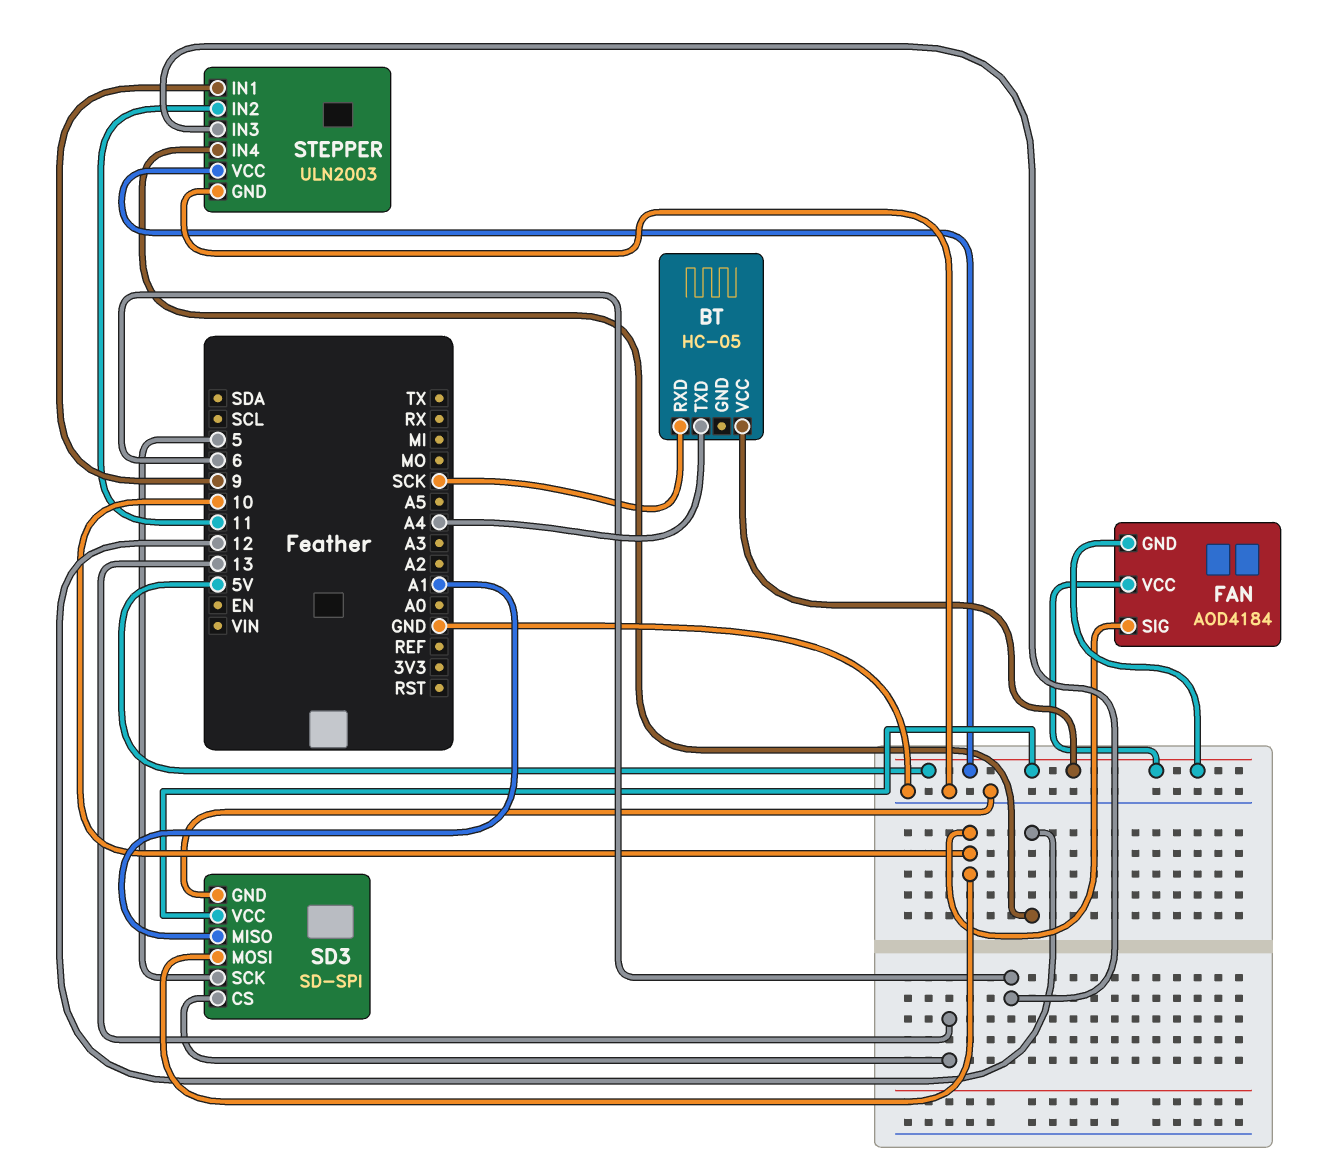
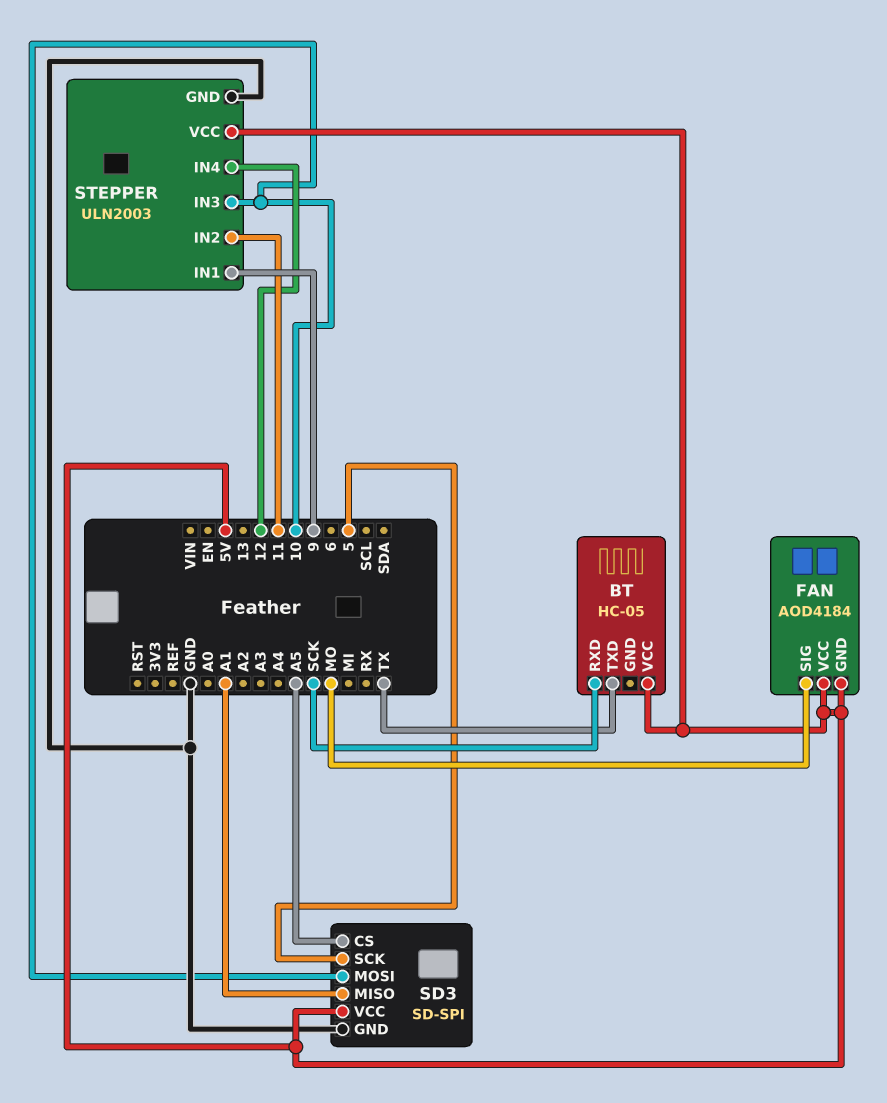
BT pin TXD: A4 -> TX
FAN pin SIG: 10 -> MO
SD3 pin CS: 13 -> A5
STEPPER pin IN3: 6 -> 10

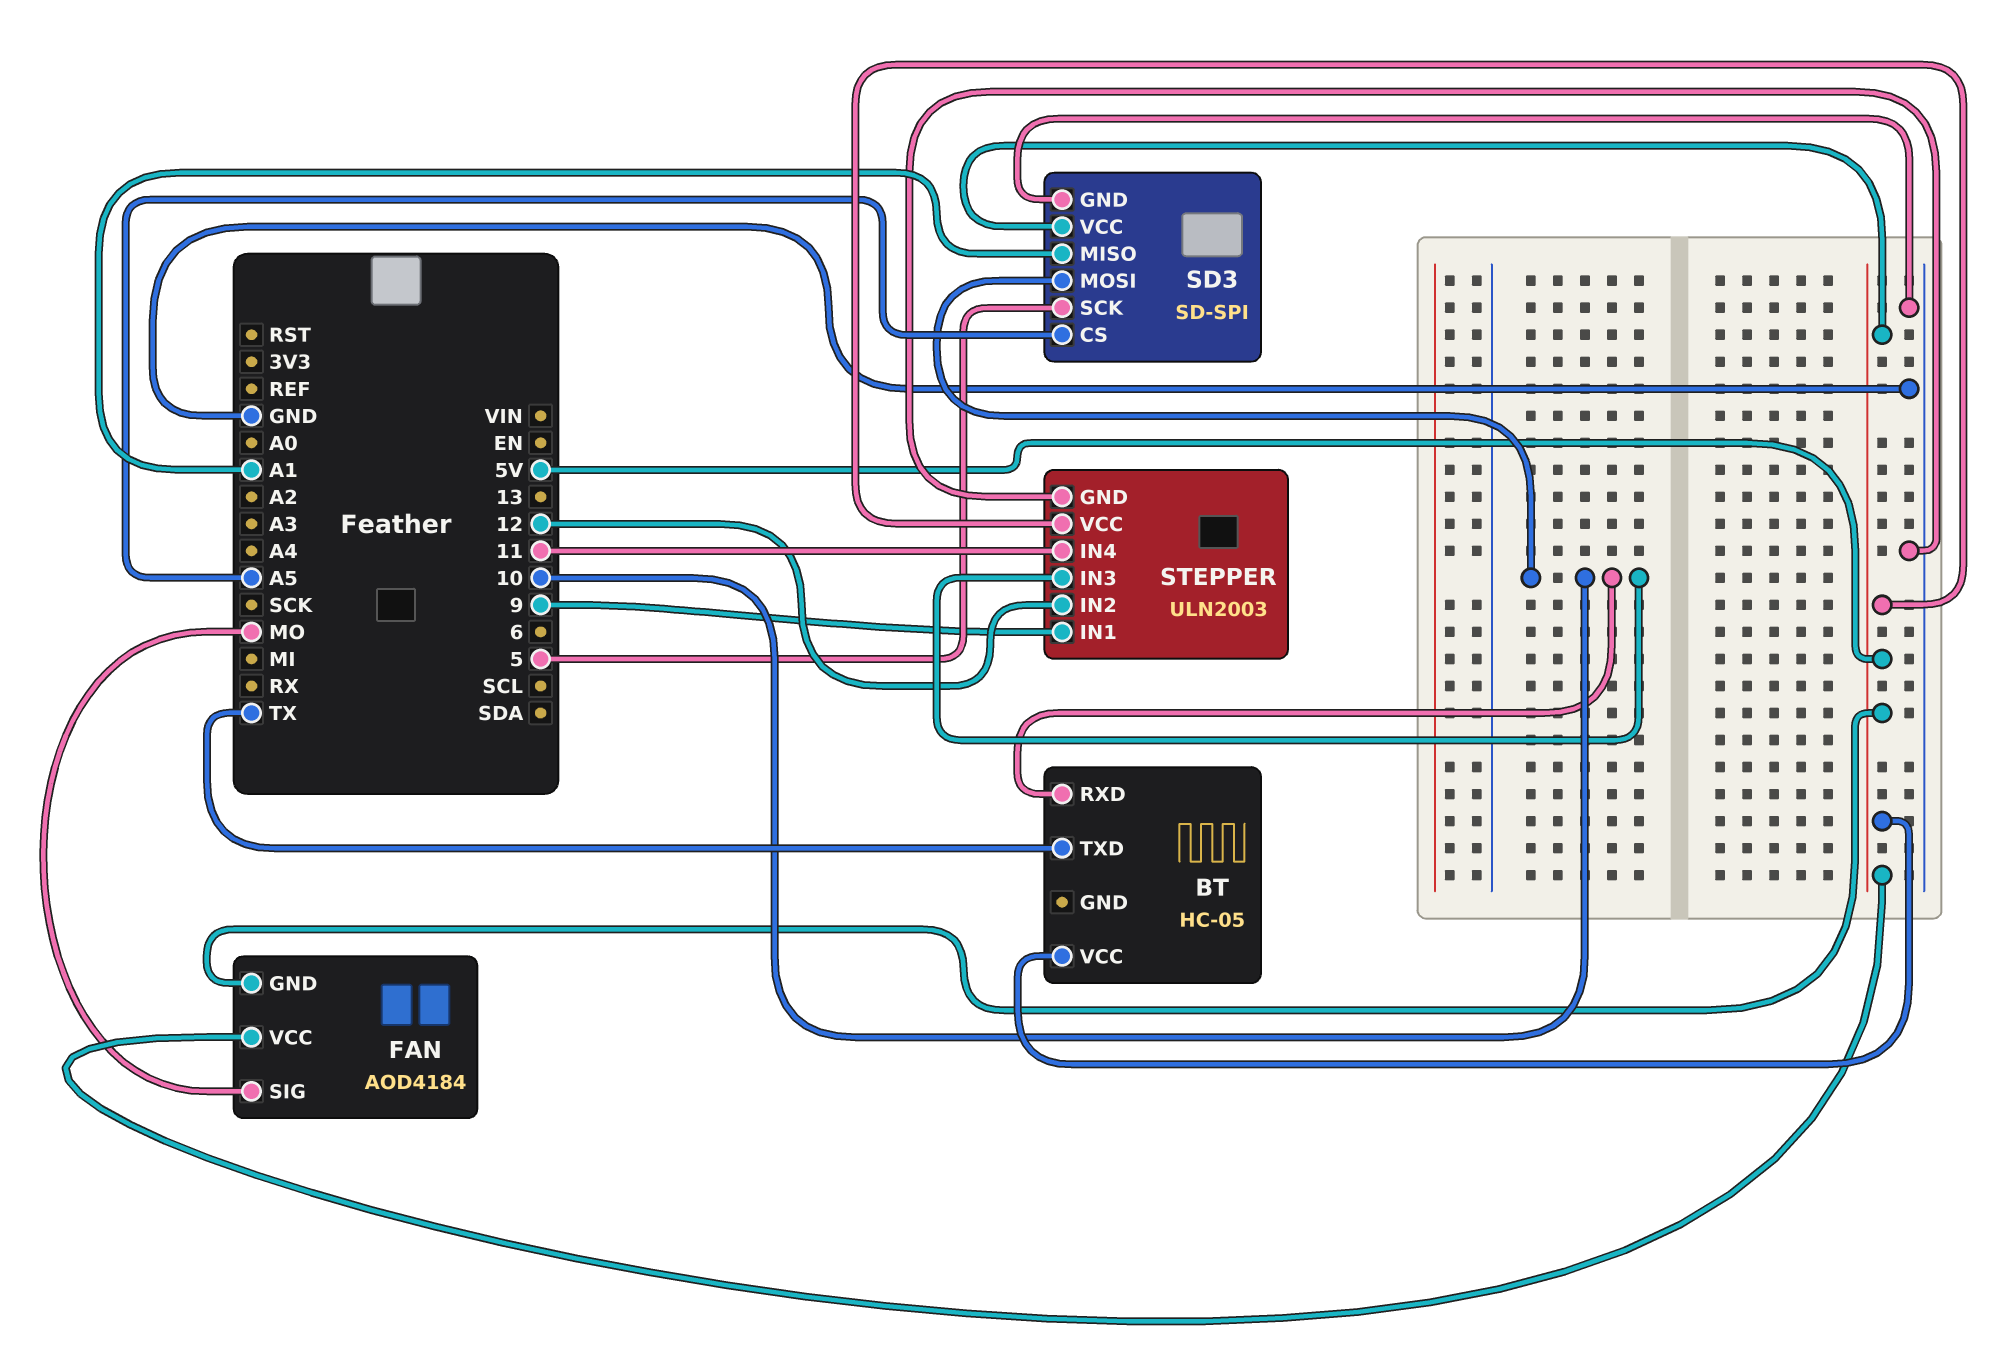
BT pin RXD: SCK -> 10
STEPPER pin IN2: 11 -> 12
STEPPER pin IN4: 12 -> 11

